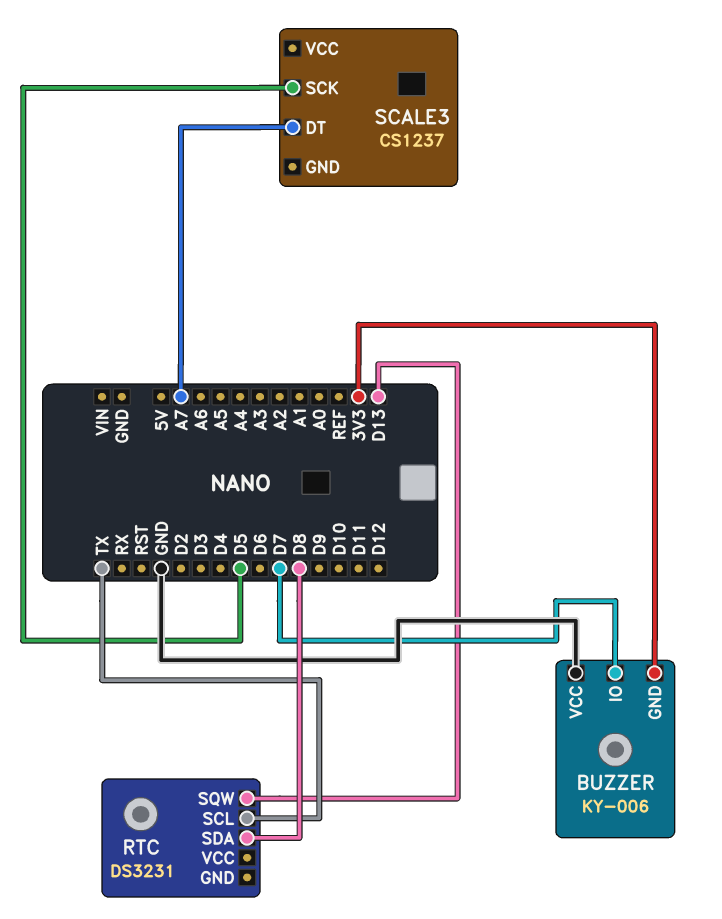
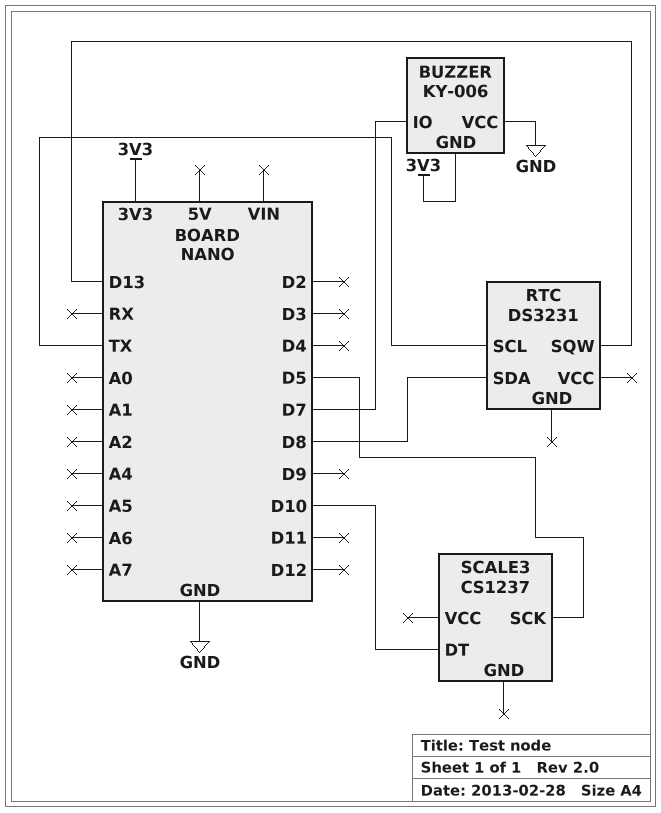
SCALE3 pin DT: A7 -> D10

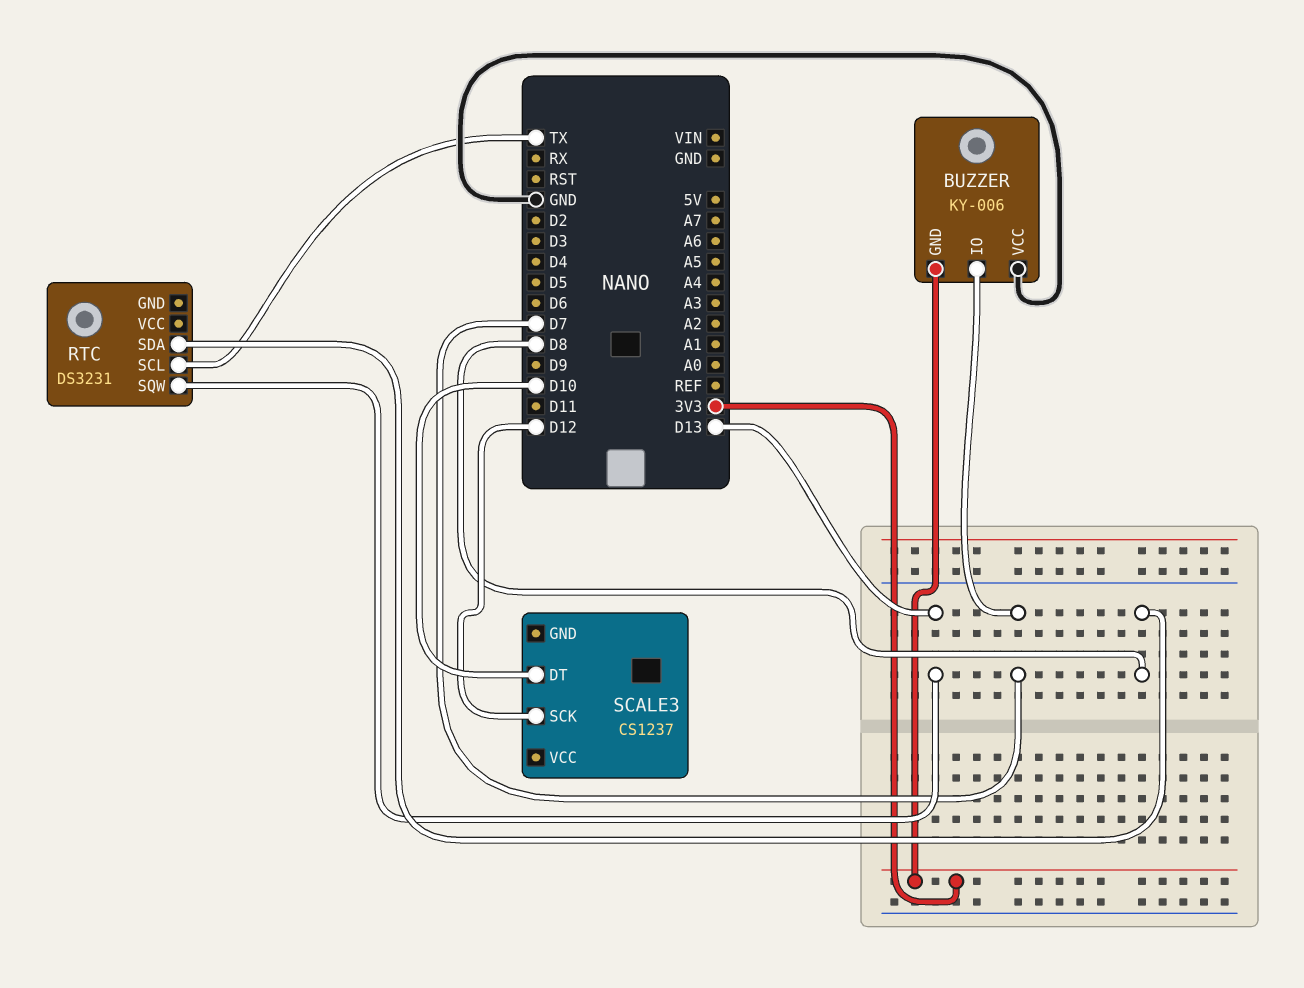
SCALE3 pin SCK: D5 -> D12

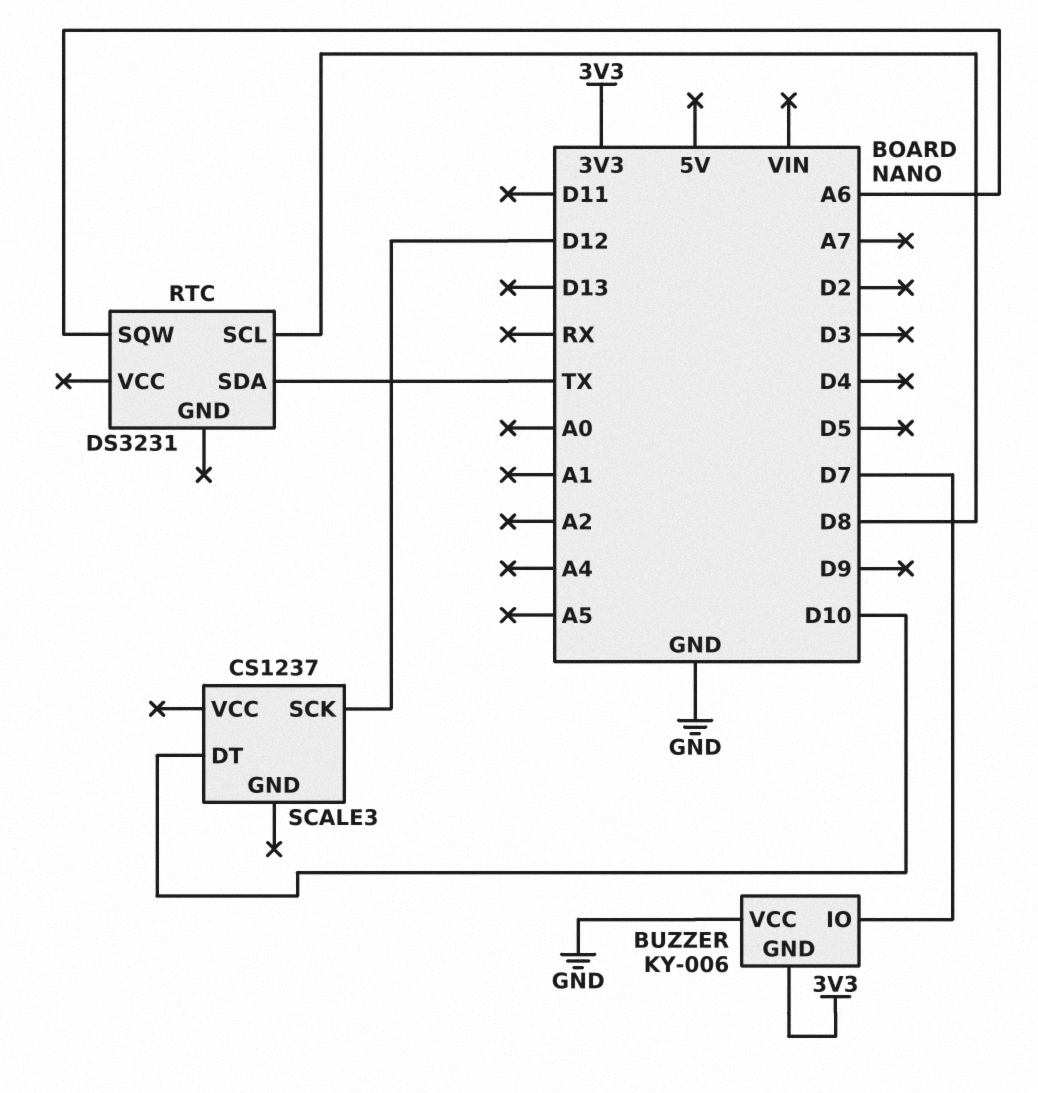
RTC pin SCL: TX -> D8
RTC pin SDA: D8 -> TX
RTC pin SQW: D13 -> A6

